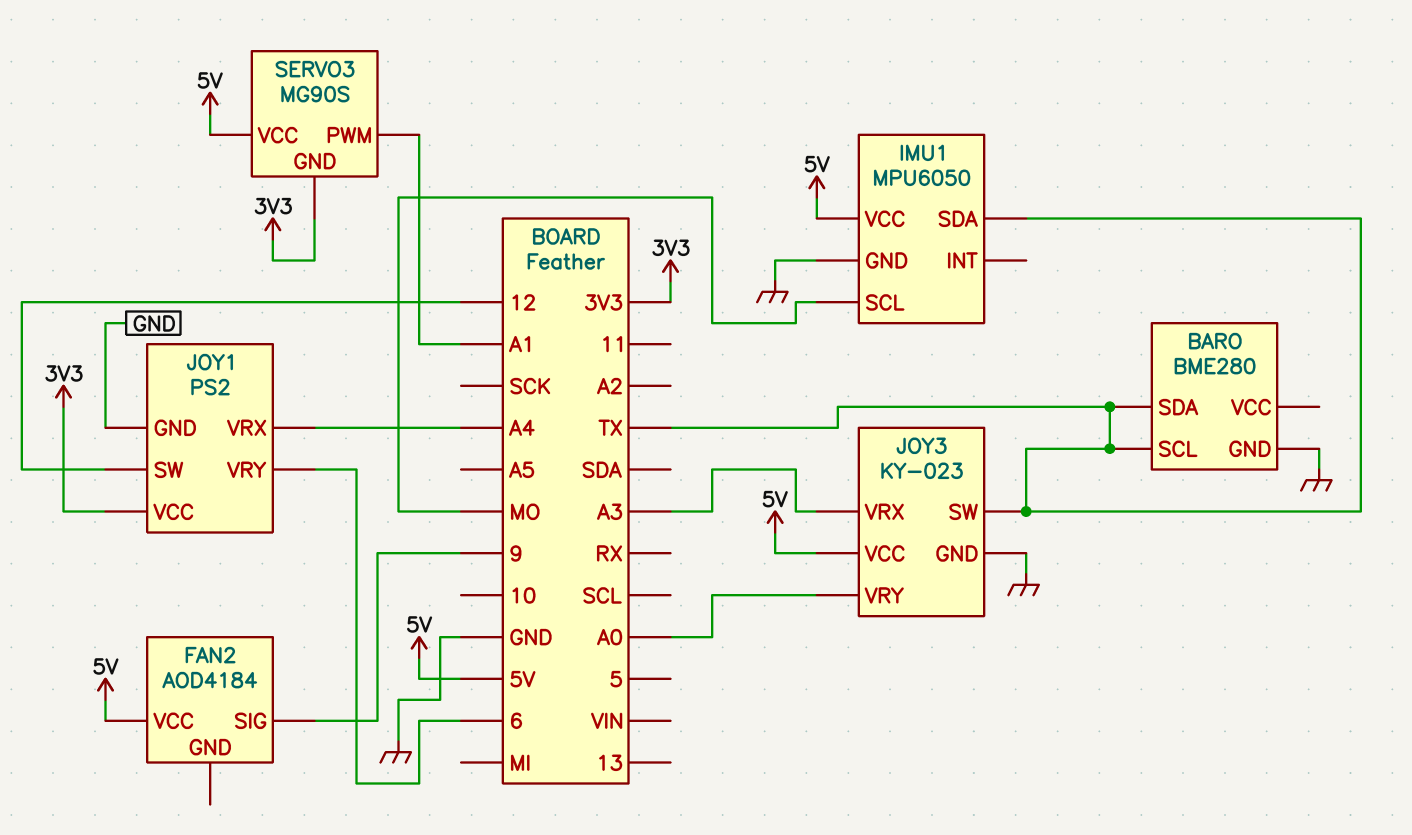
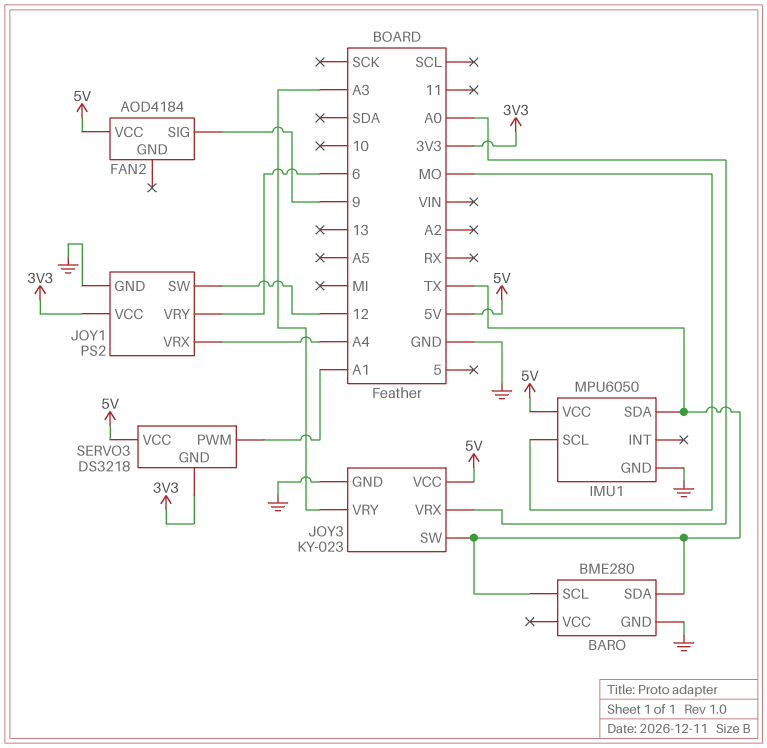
JOY3 pin VRX: A3 -> A0
JOY3 pin VRY: A0 -> A3
SERVO3: MG90S -> DS3218

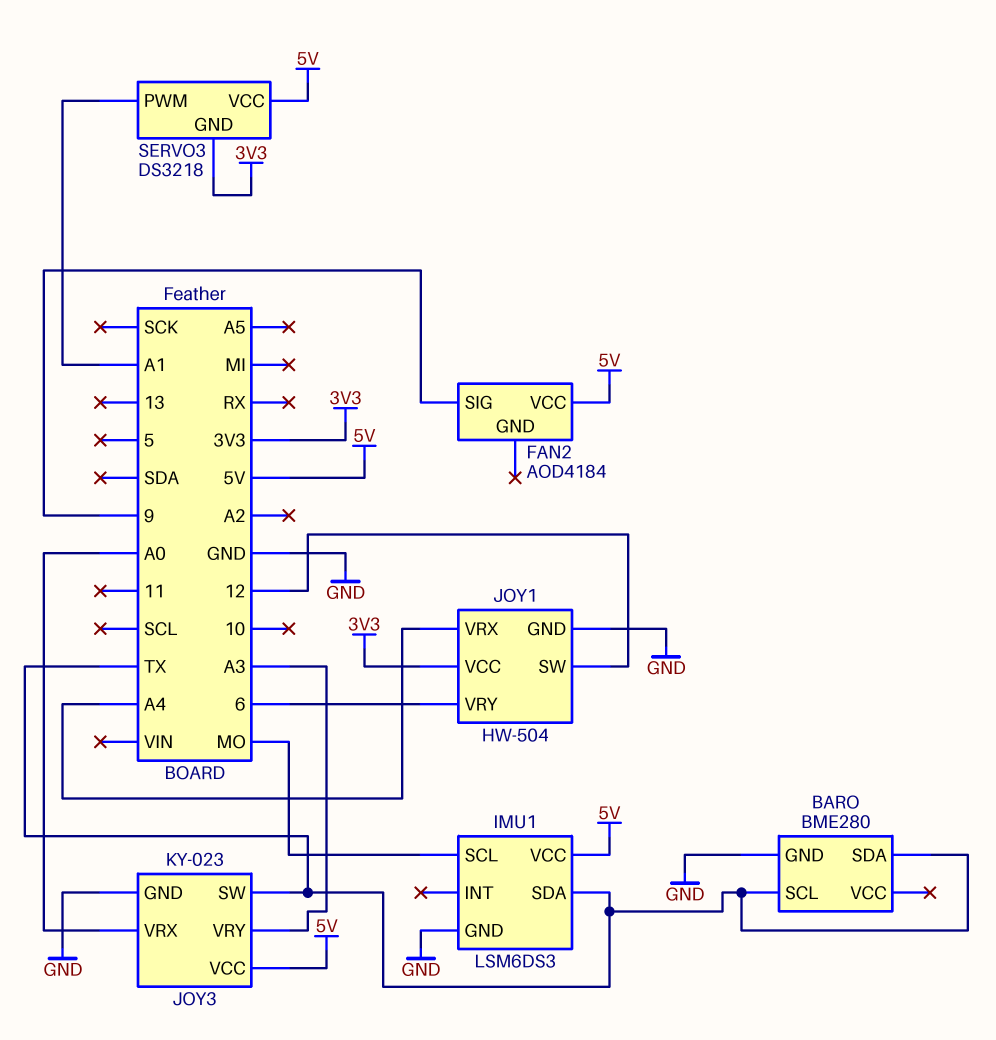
IMU1: MPU6050 -> LSM6DS3
JOY1: PS2 -> HW-504

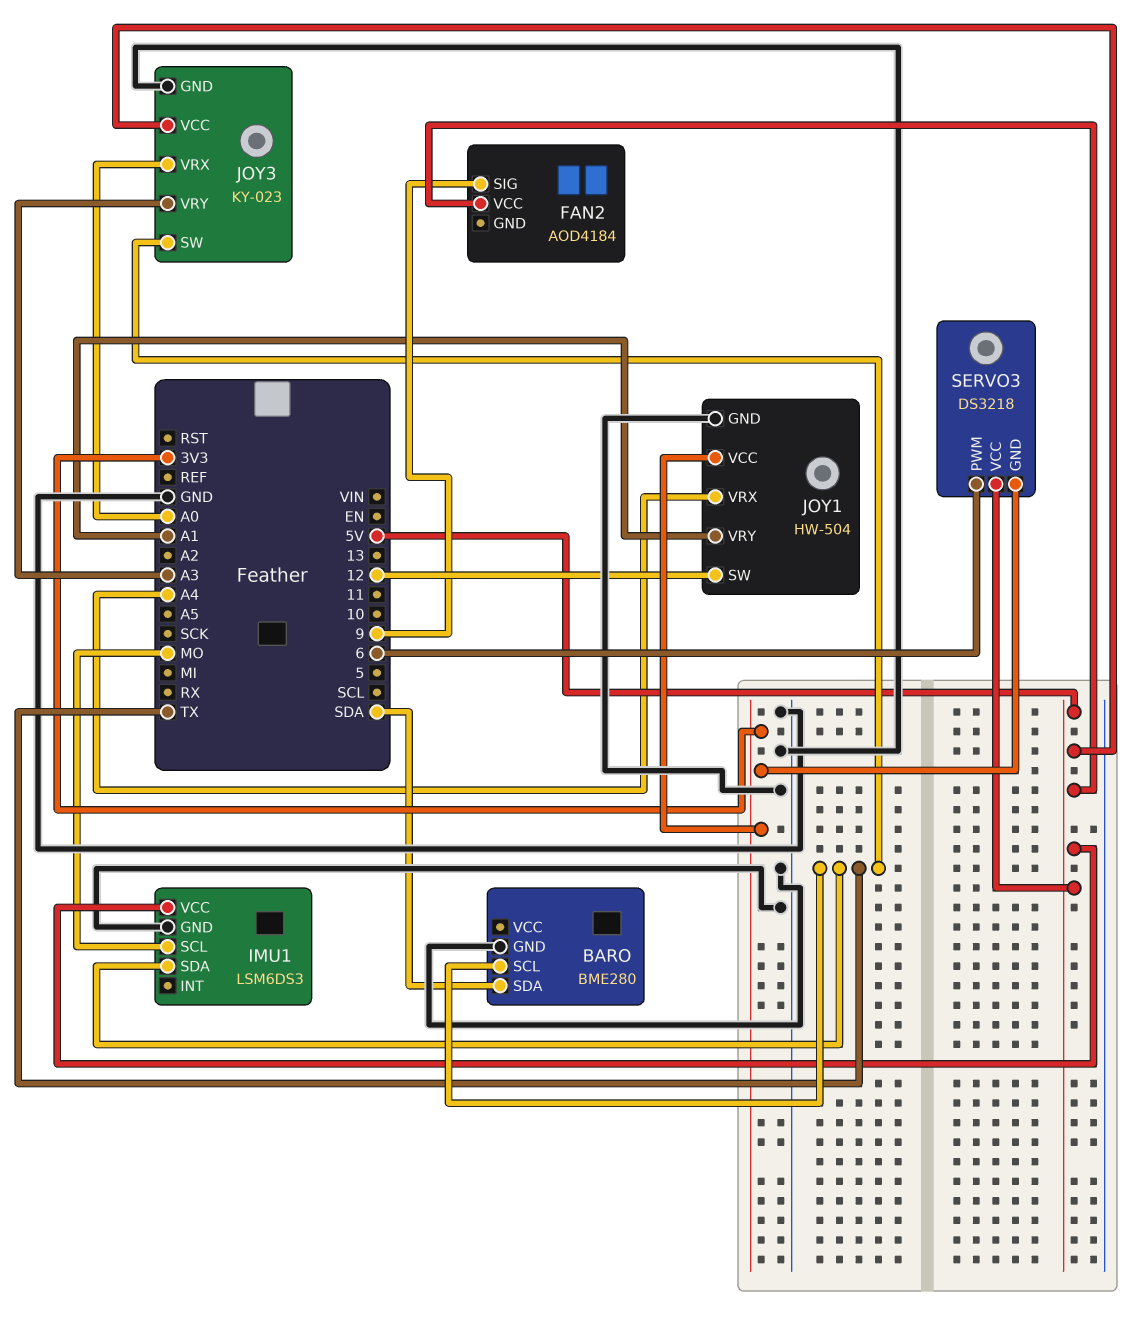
BARO pin SDA: TX -> SDA
JOY1 pin VRY: 6 -> A1
SERVO3 pin PWM: A1 -> 6

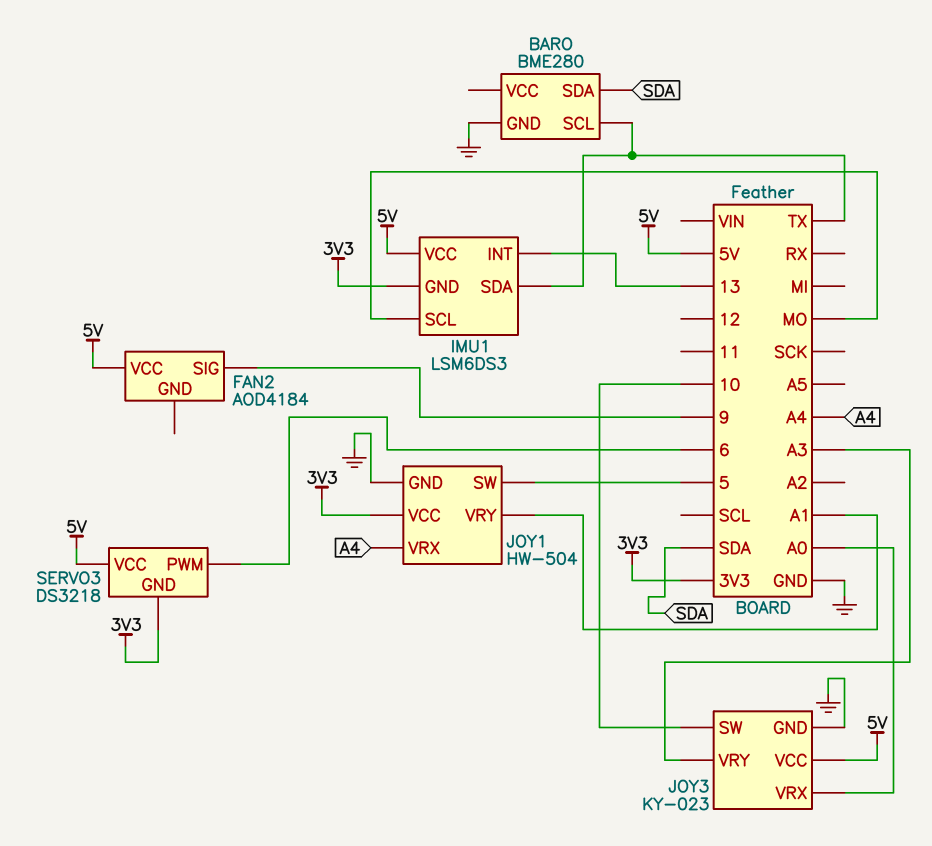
IMU1 pin GND: GND -> 3V3
IMU1 pin INT: none -> 13
JOY1 pin SW: 12 -> 5
JOY3 pin SW: TX -> 10

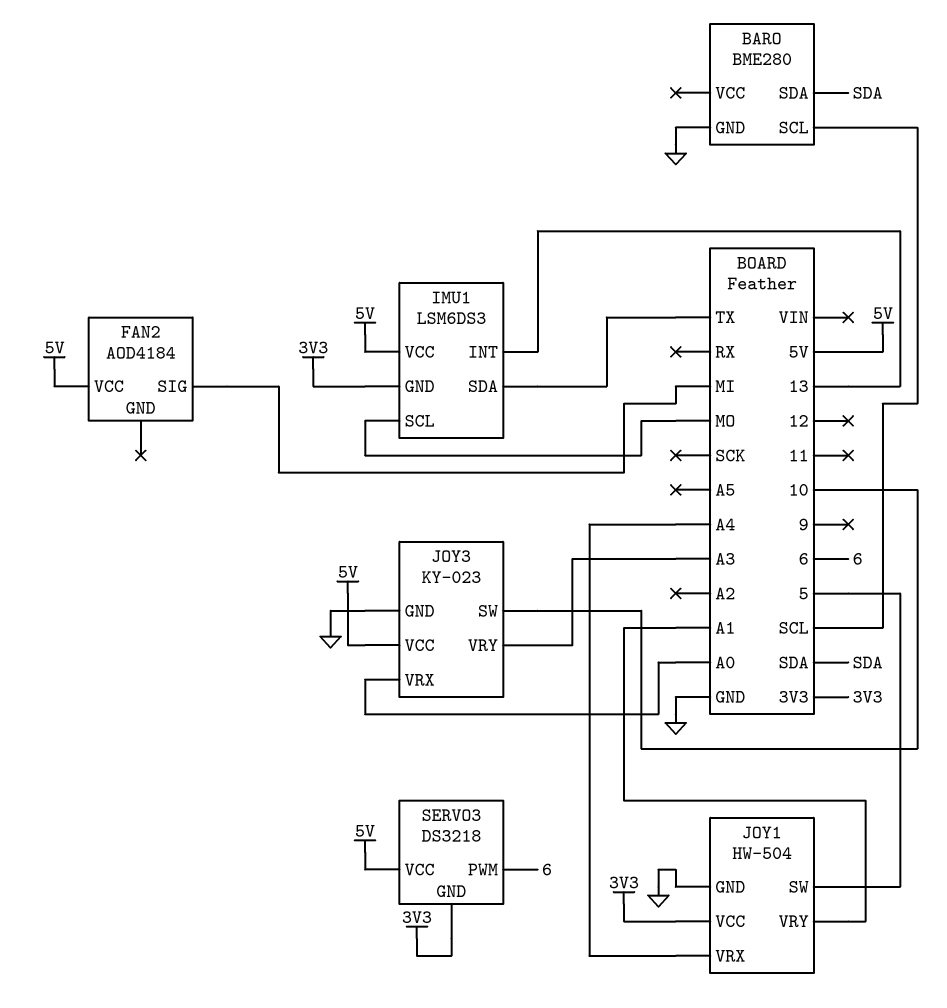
BARO pin SCL: TX -> SCL
FAN2 pin SIG: 9 -> MI

